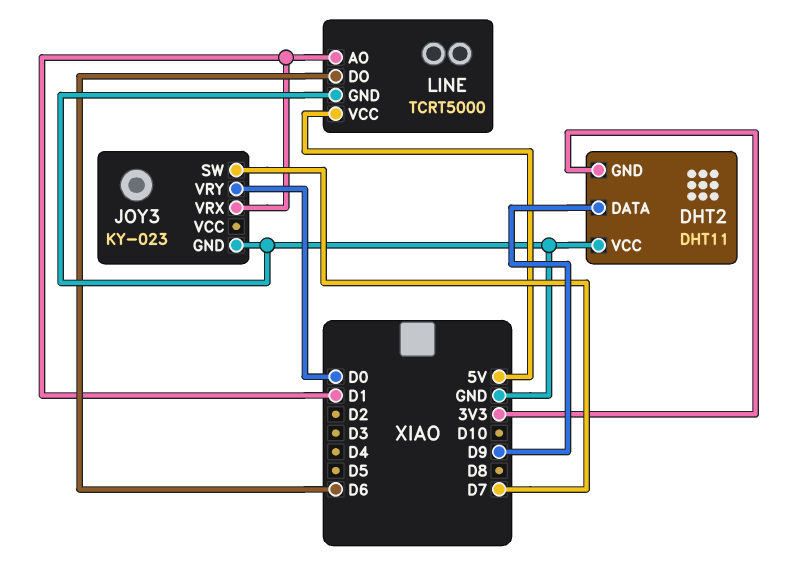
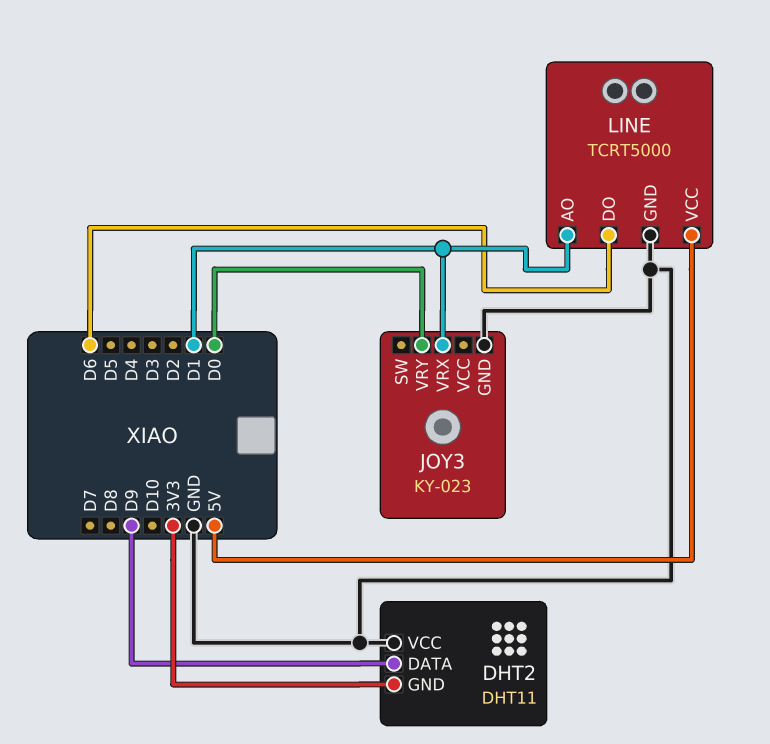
JOY3 pin SW: D7 -> none

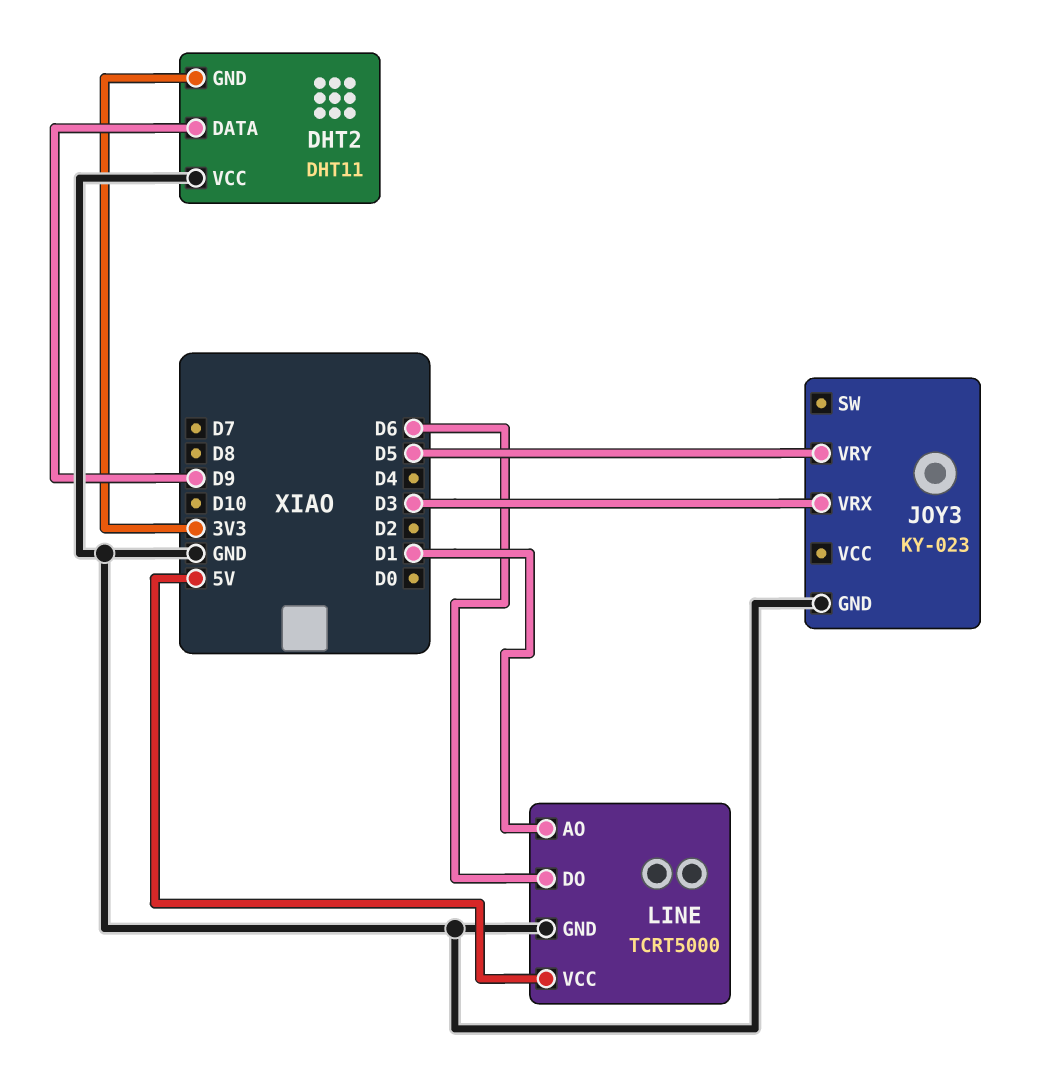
JOY3 pin VRX: D1 -> D3
JOY3 pin VRY: D0 -> D5

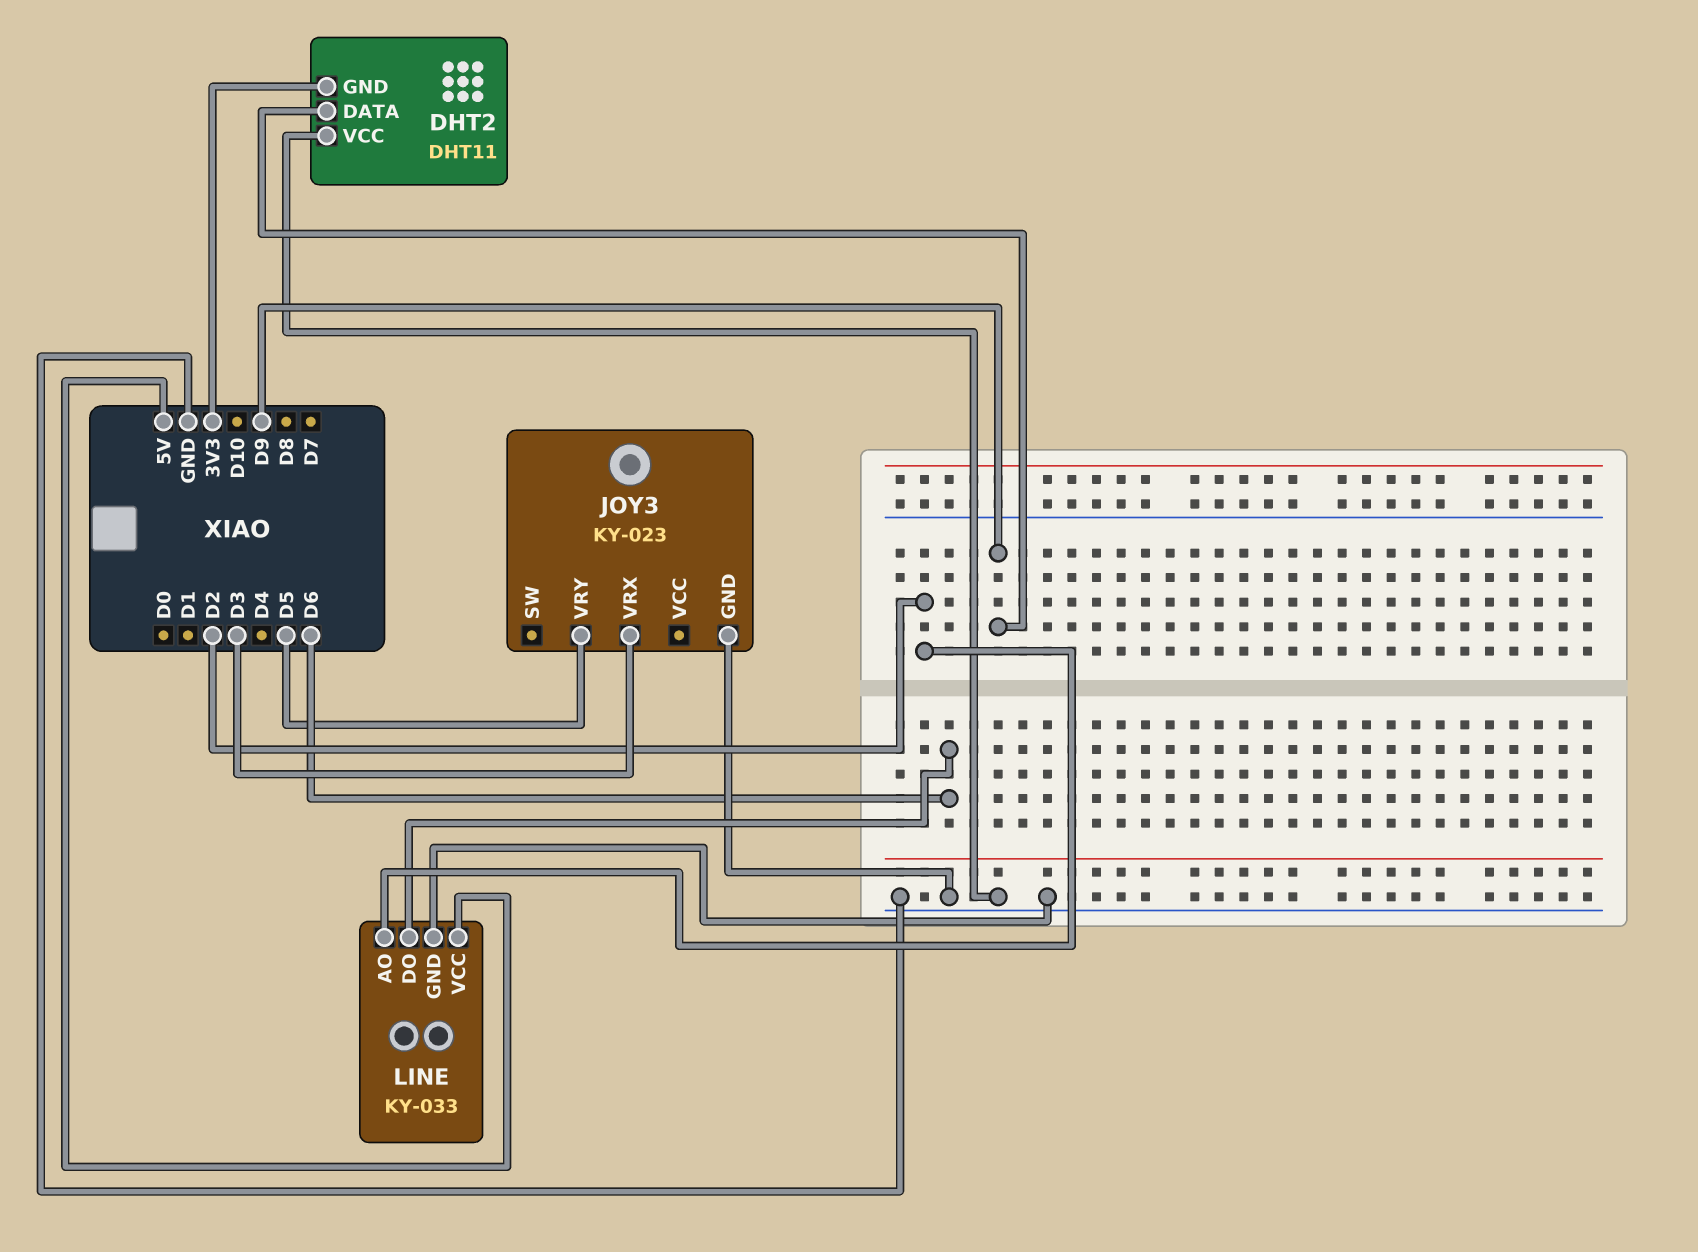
LINE: TCRT5000 -> KY-033
LINE pin AO: D1 -> D2

